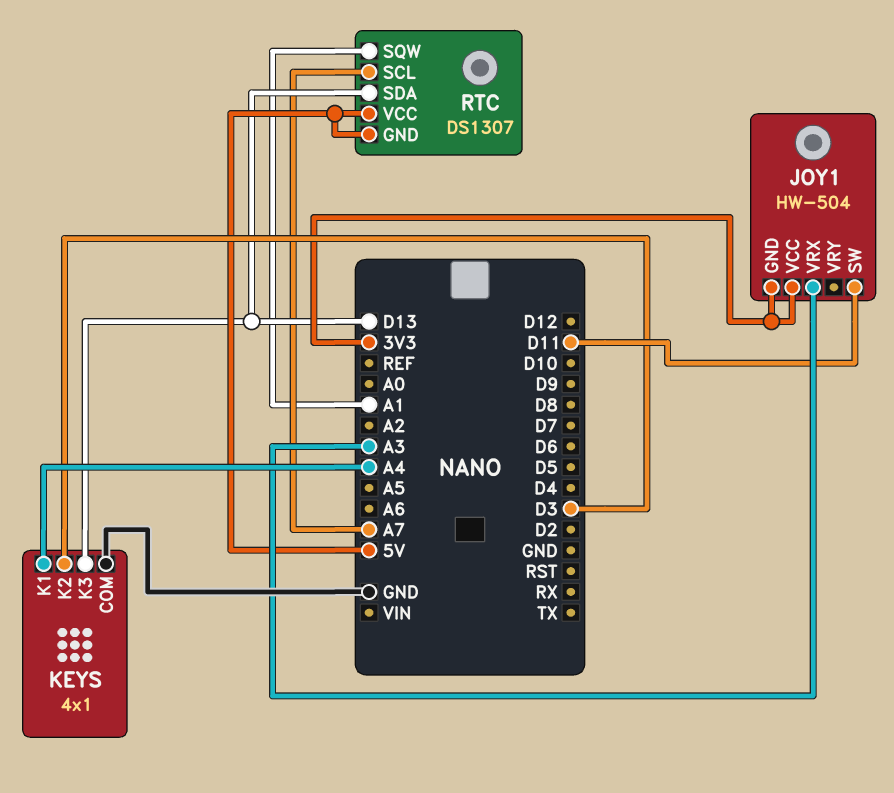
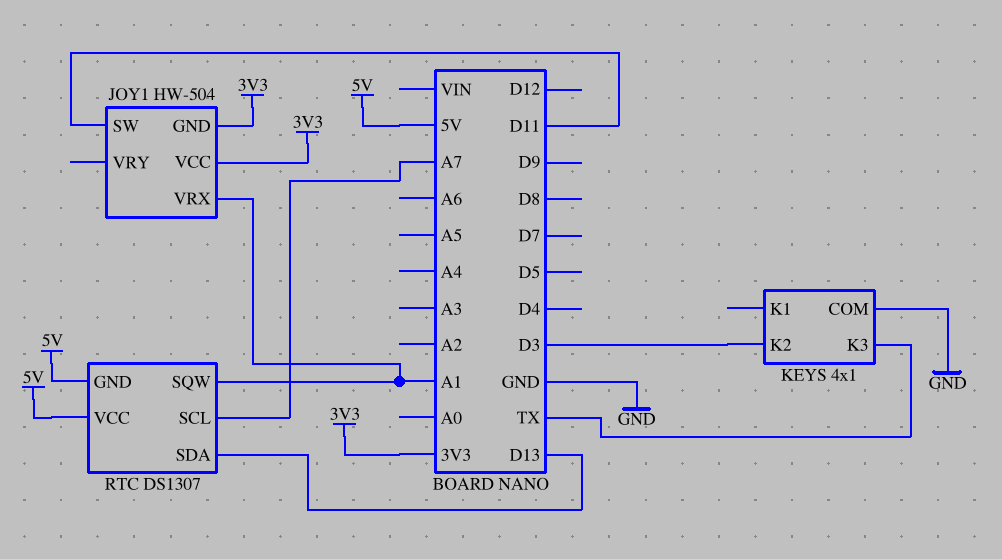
JOY1 pin VRX: A3 -> A1
KEYS pin K1: A4 -> none
KEYS pin K3: D13 -> TX

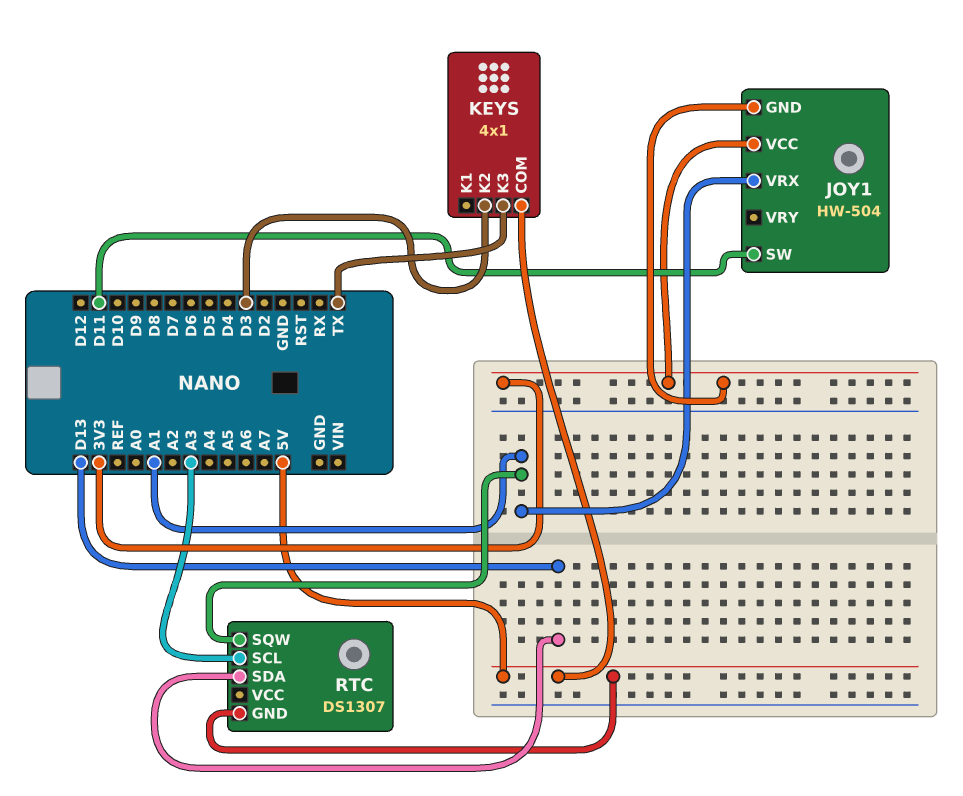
KEYS pin COM: GND -> 5V
RTC pin SCL: A7 -> A3
RTC pin VCC: 5V -> none

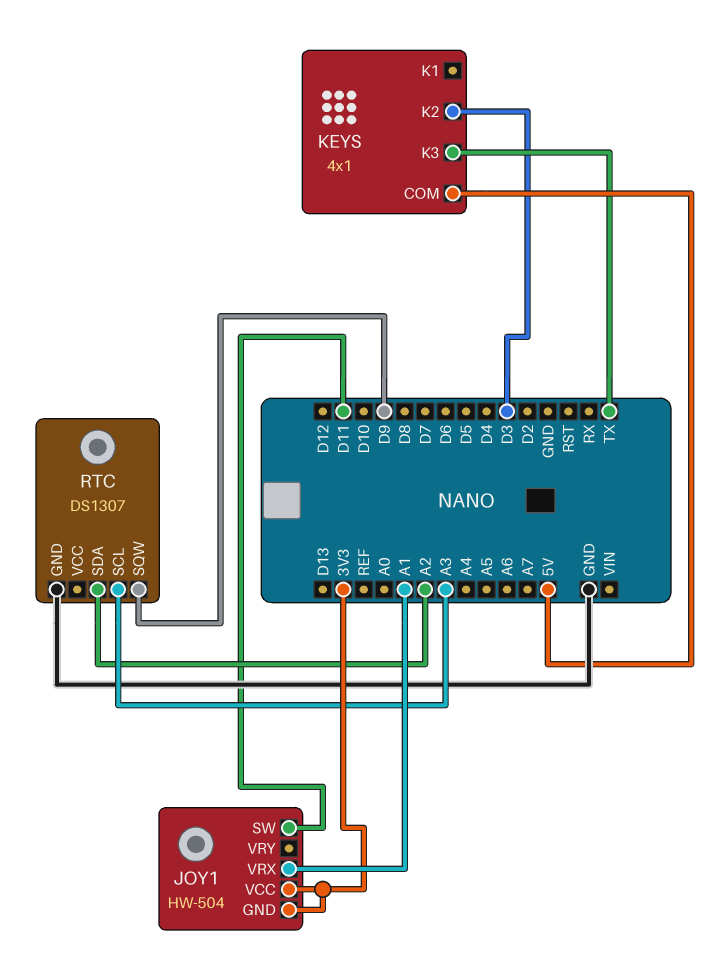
RTC pin GND: 5V -> GND
RTC pin SDA: D13 -> A2
RTC pin SQW: A1 -> D9

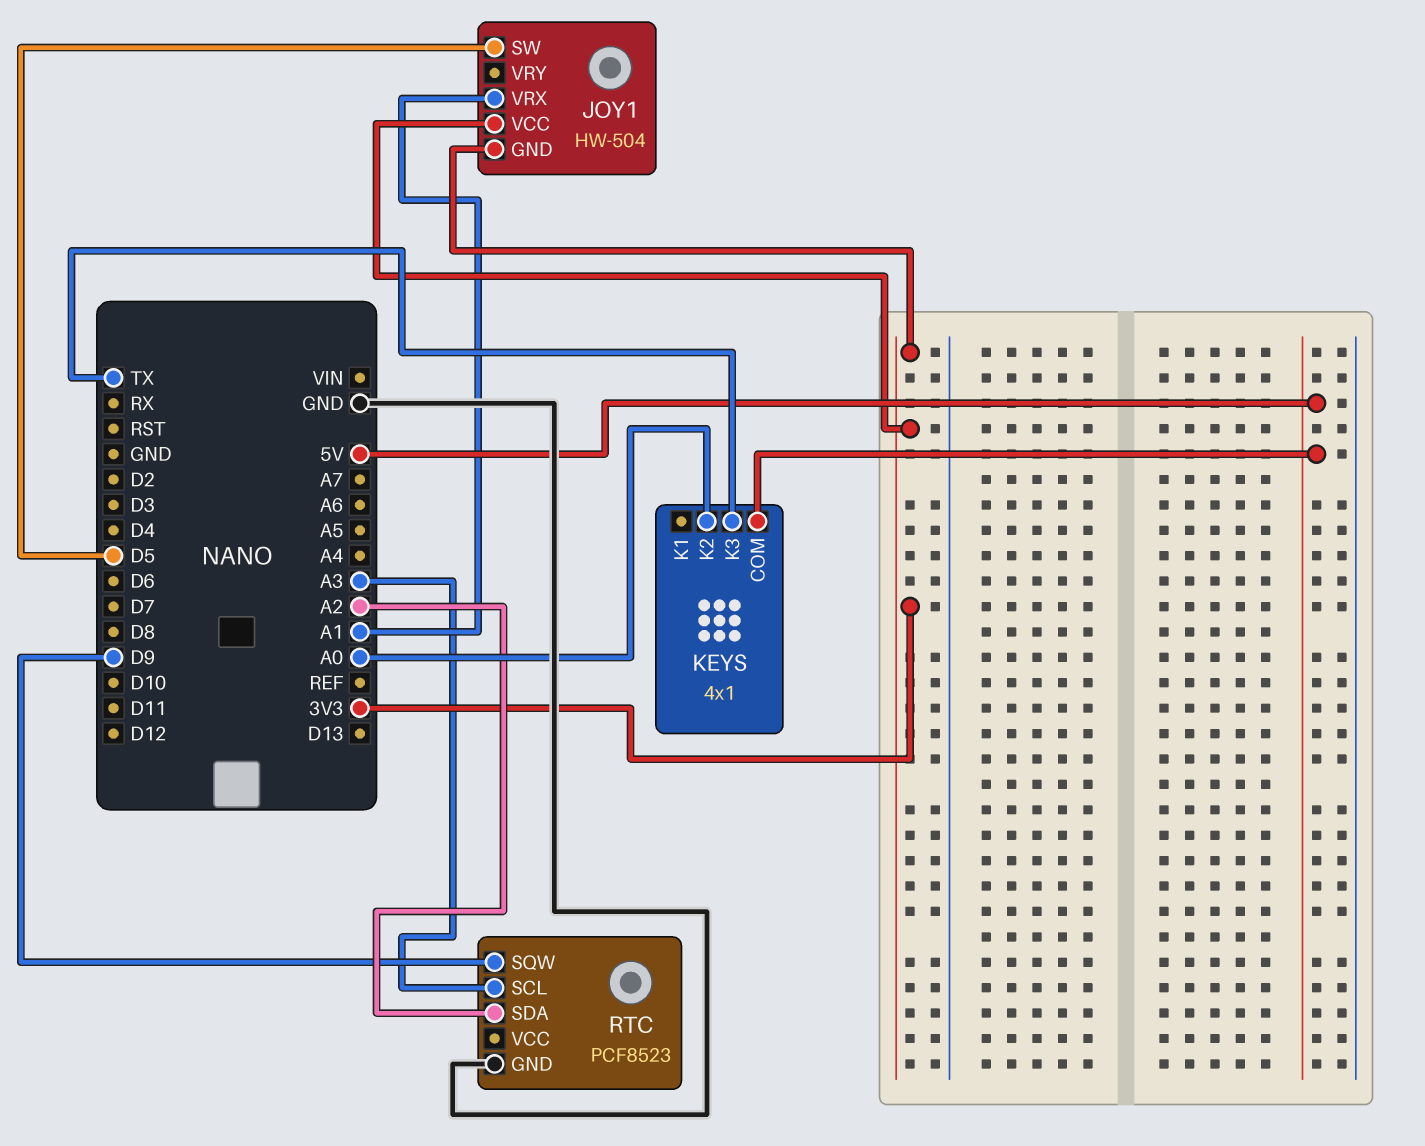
JOY1 pin SW: D11 -> D5
KEYS pin K2: D3 -> A0
RTC: DS1307 -> PCF8523

